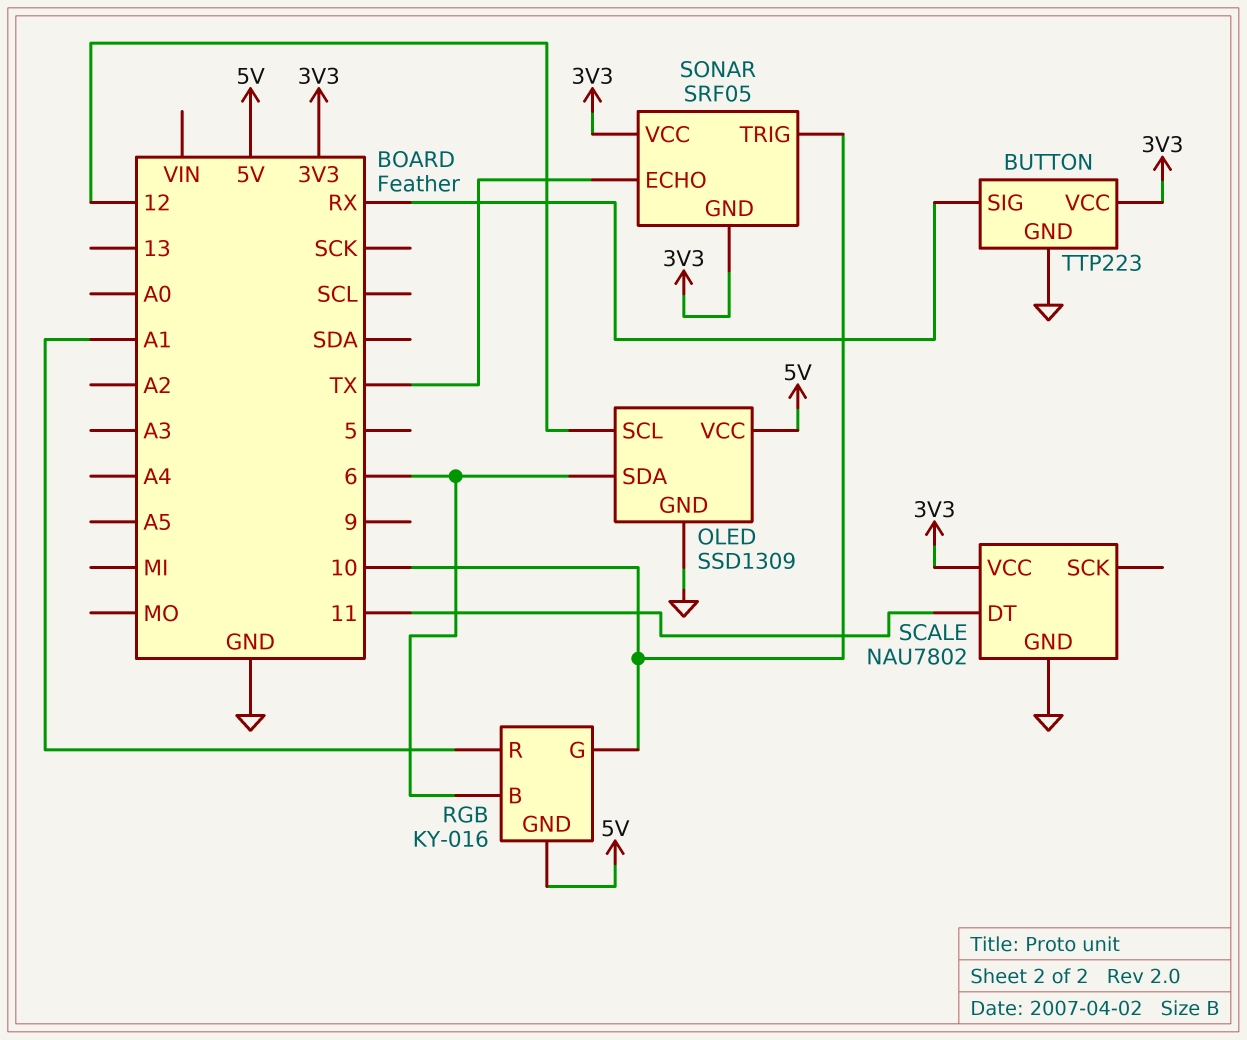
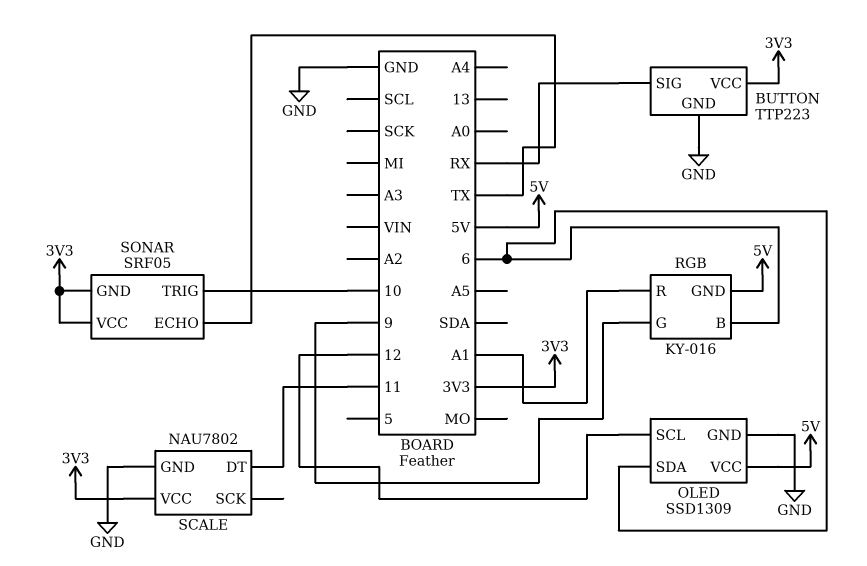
RGB pin G: 10 -> 9

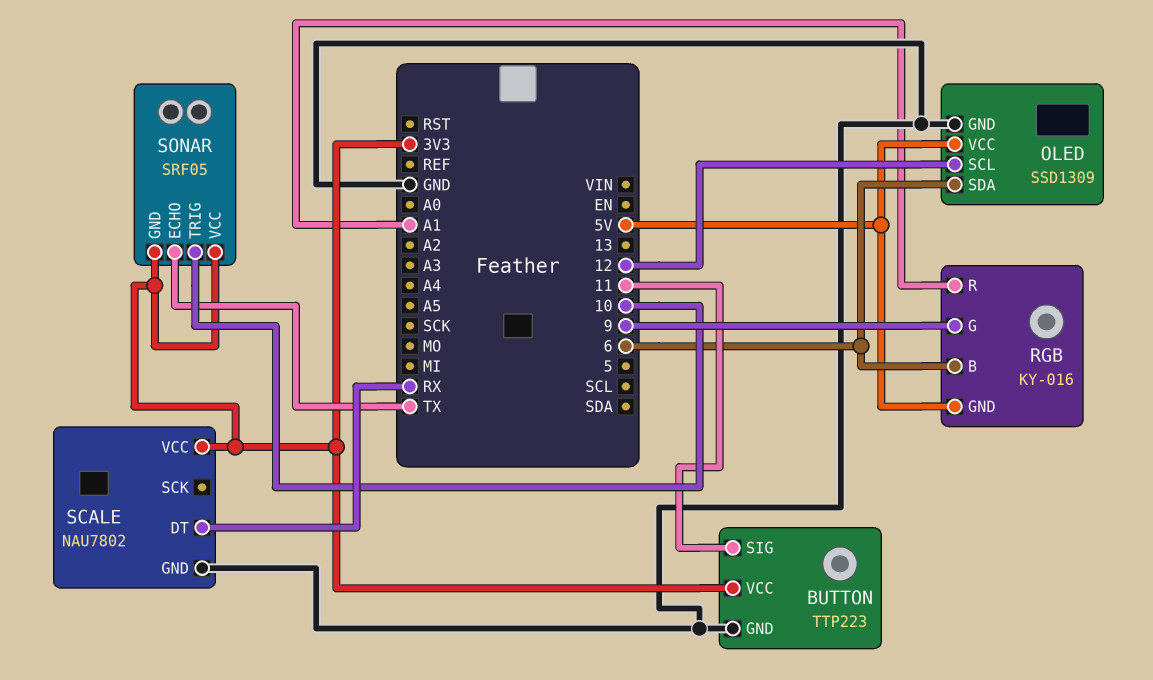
BUTTON pin SIG: RX -> 11
SCALE pin DT: 11 -> RX

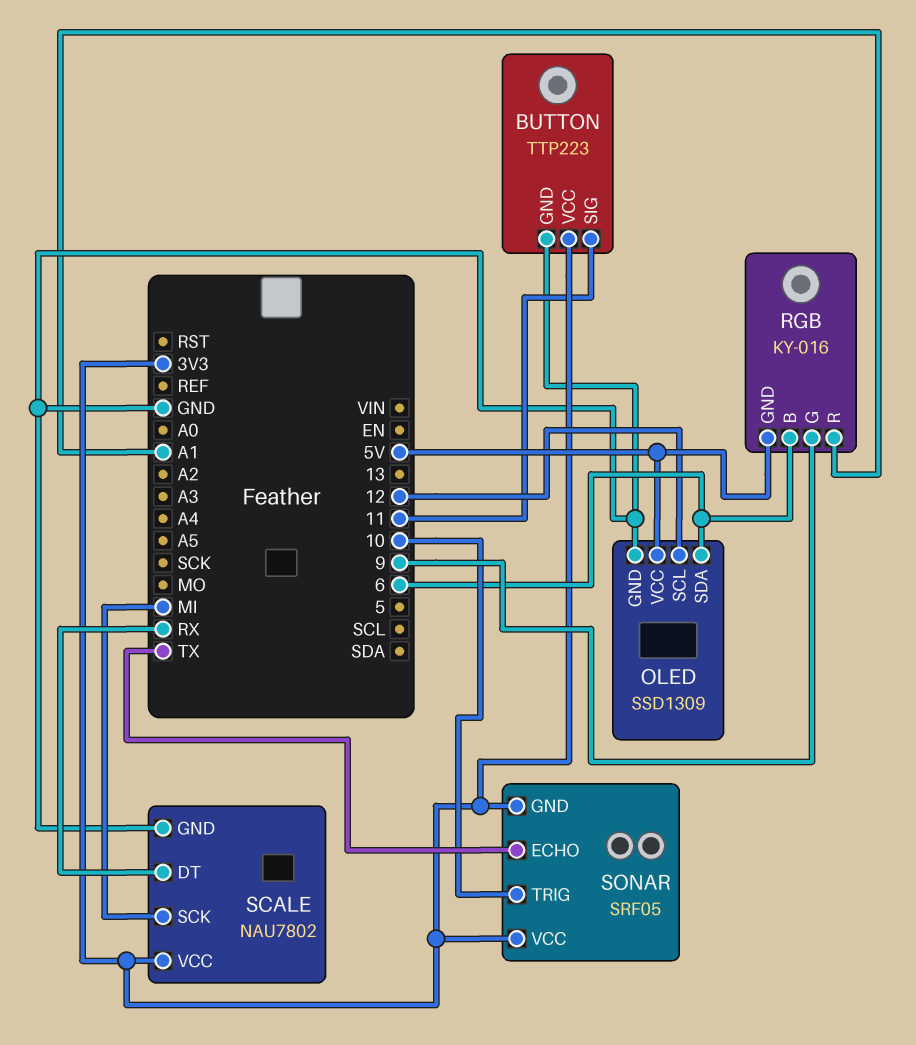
SCALE pin SCK: none -> MI

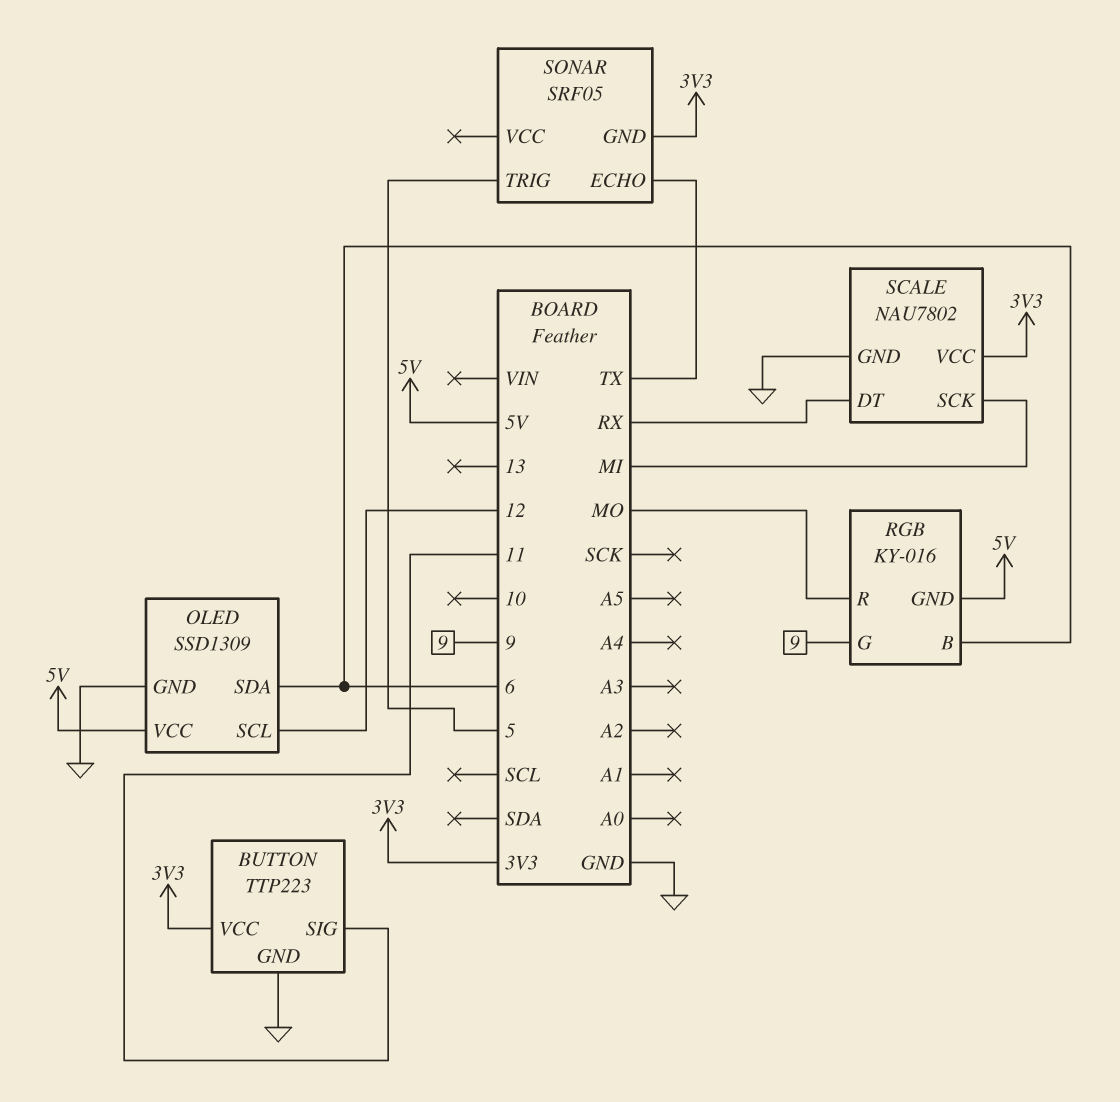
RGB pin R: A1 -> MO
SONAR pin TRIG: 10 -> 5
SONAR pin VCC: 3V3 -> none

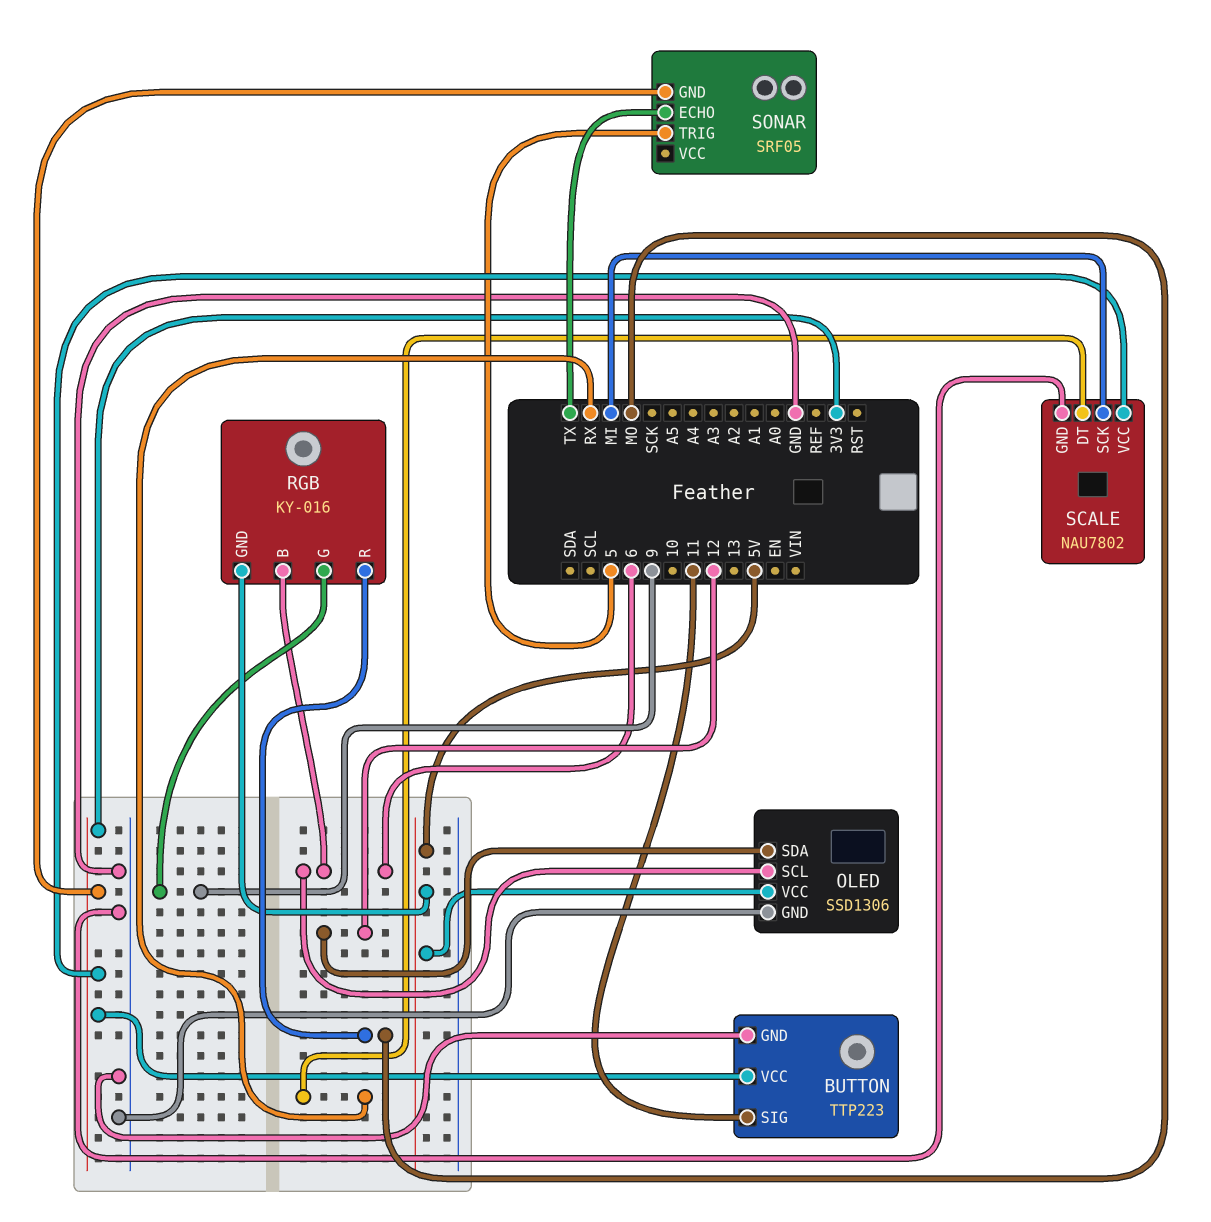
OLED: SSD1309 -> SSD1306
OLED pin SCL: 12 -> 6
OLED pin SDA: 6 -> 12

